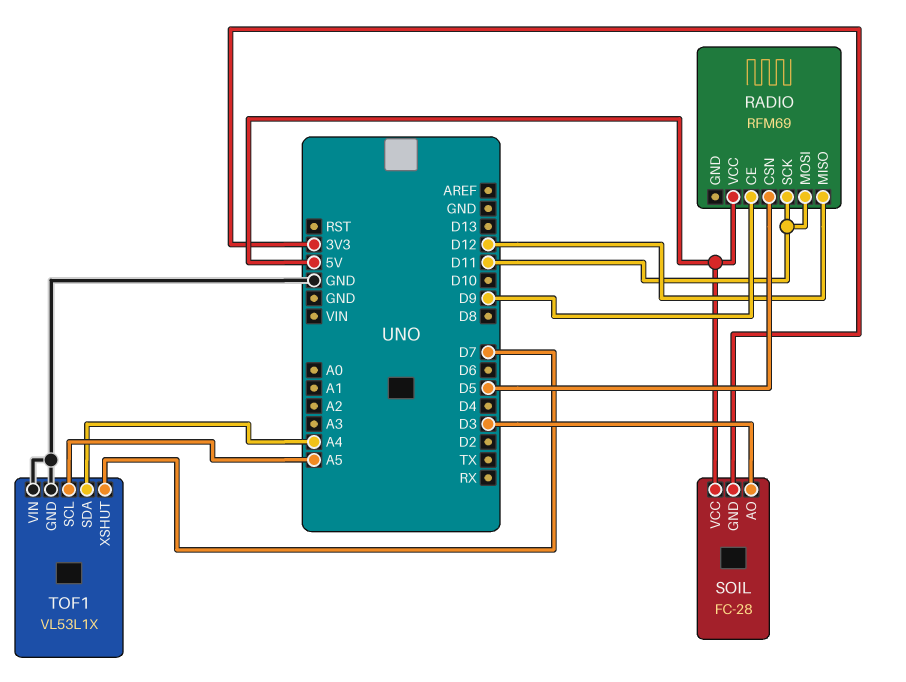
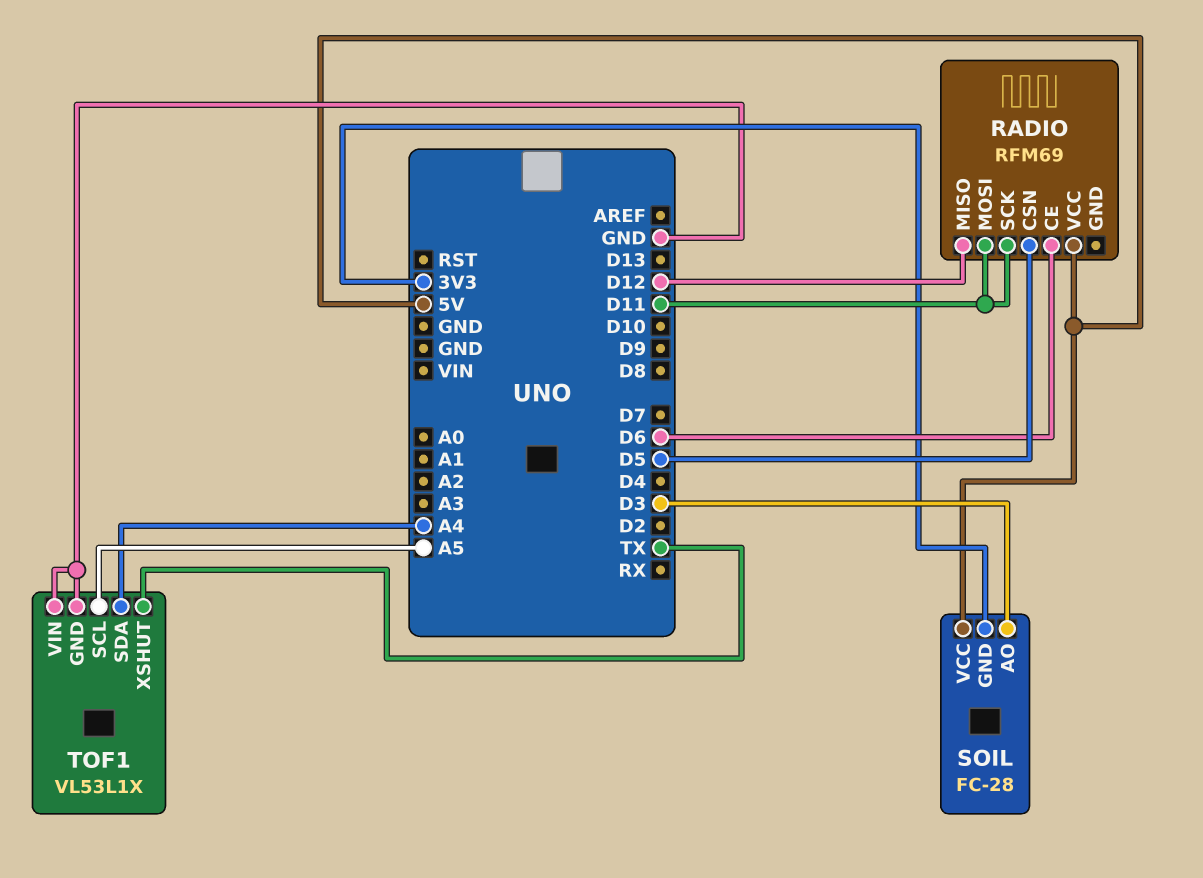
RADIO pin CE: D9 -> D6
TOF1 pin XSHUT: D7 -> TX

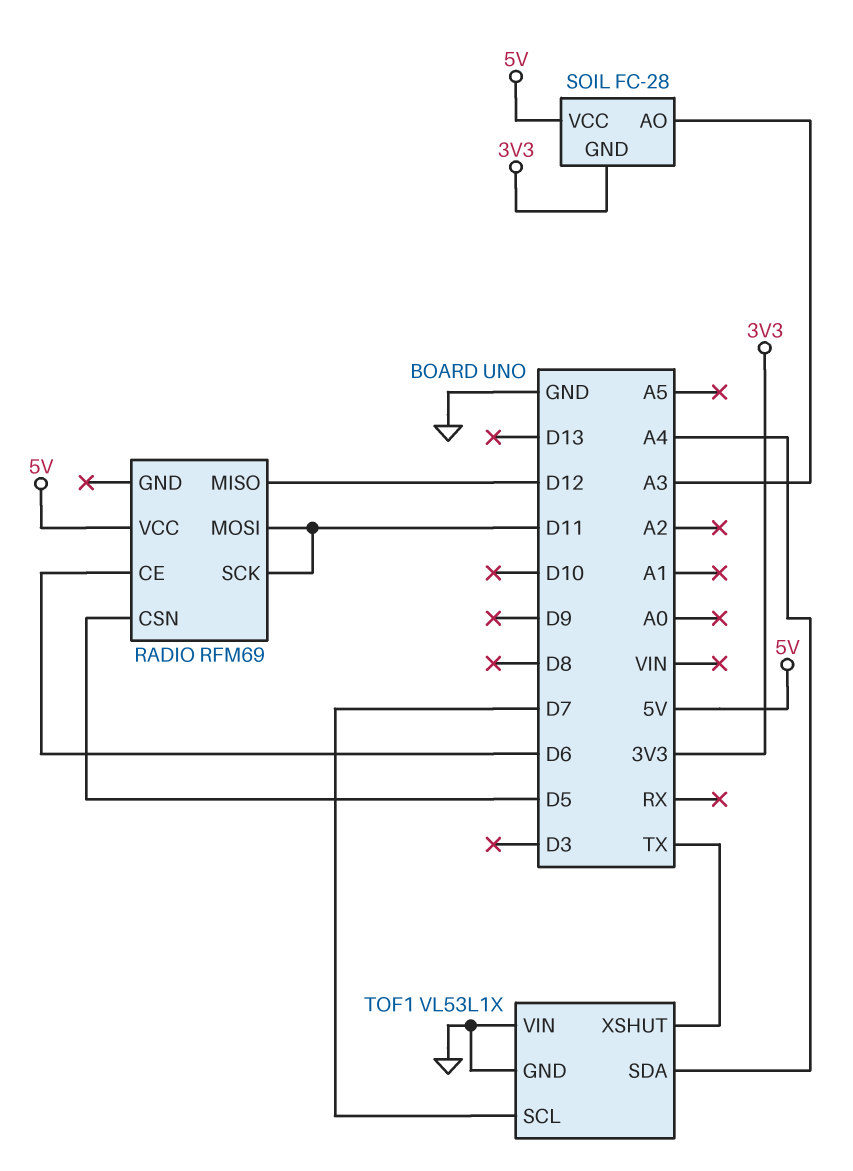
SOIL pin AO: D3 -> A3
TOF1 pin SCL: A5 -> D7

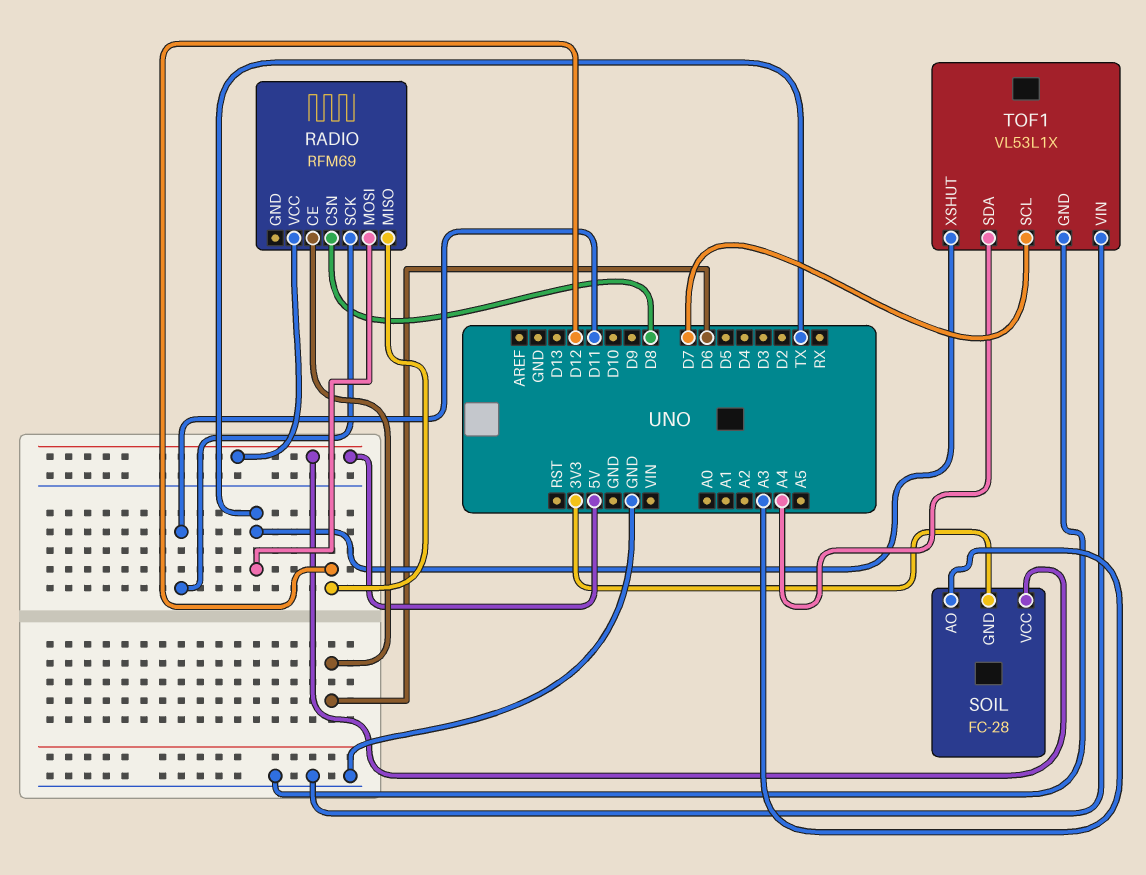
RADIO pin CSN: D5 -> D8
RADIO pin MOSI: D11 -> TX

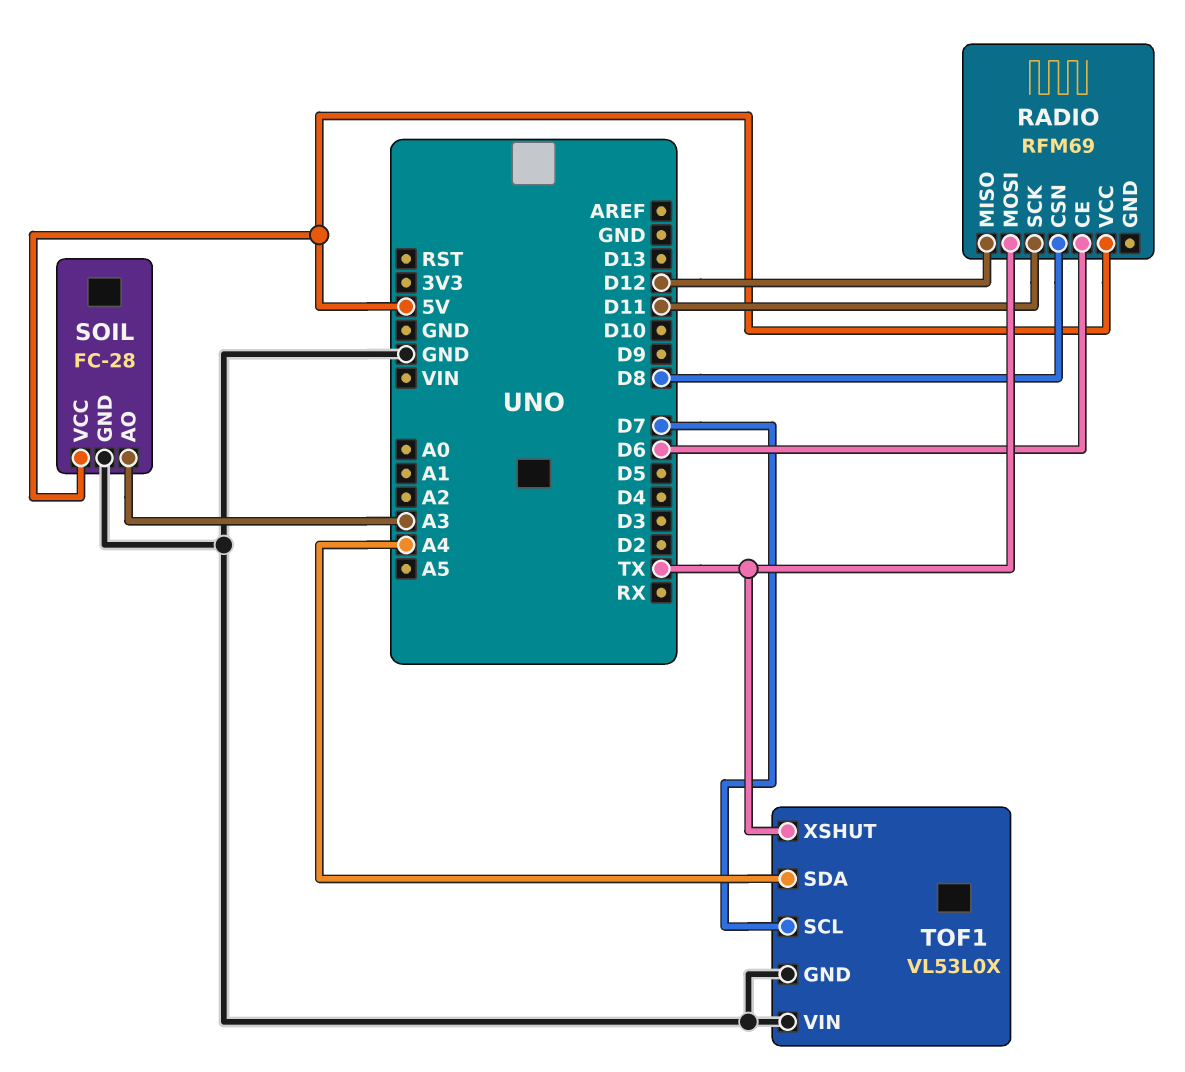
SOIL pin GND: 3V3 -> GND
TOF1: VL53L1X -> VL53L0X

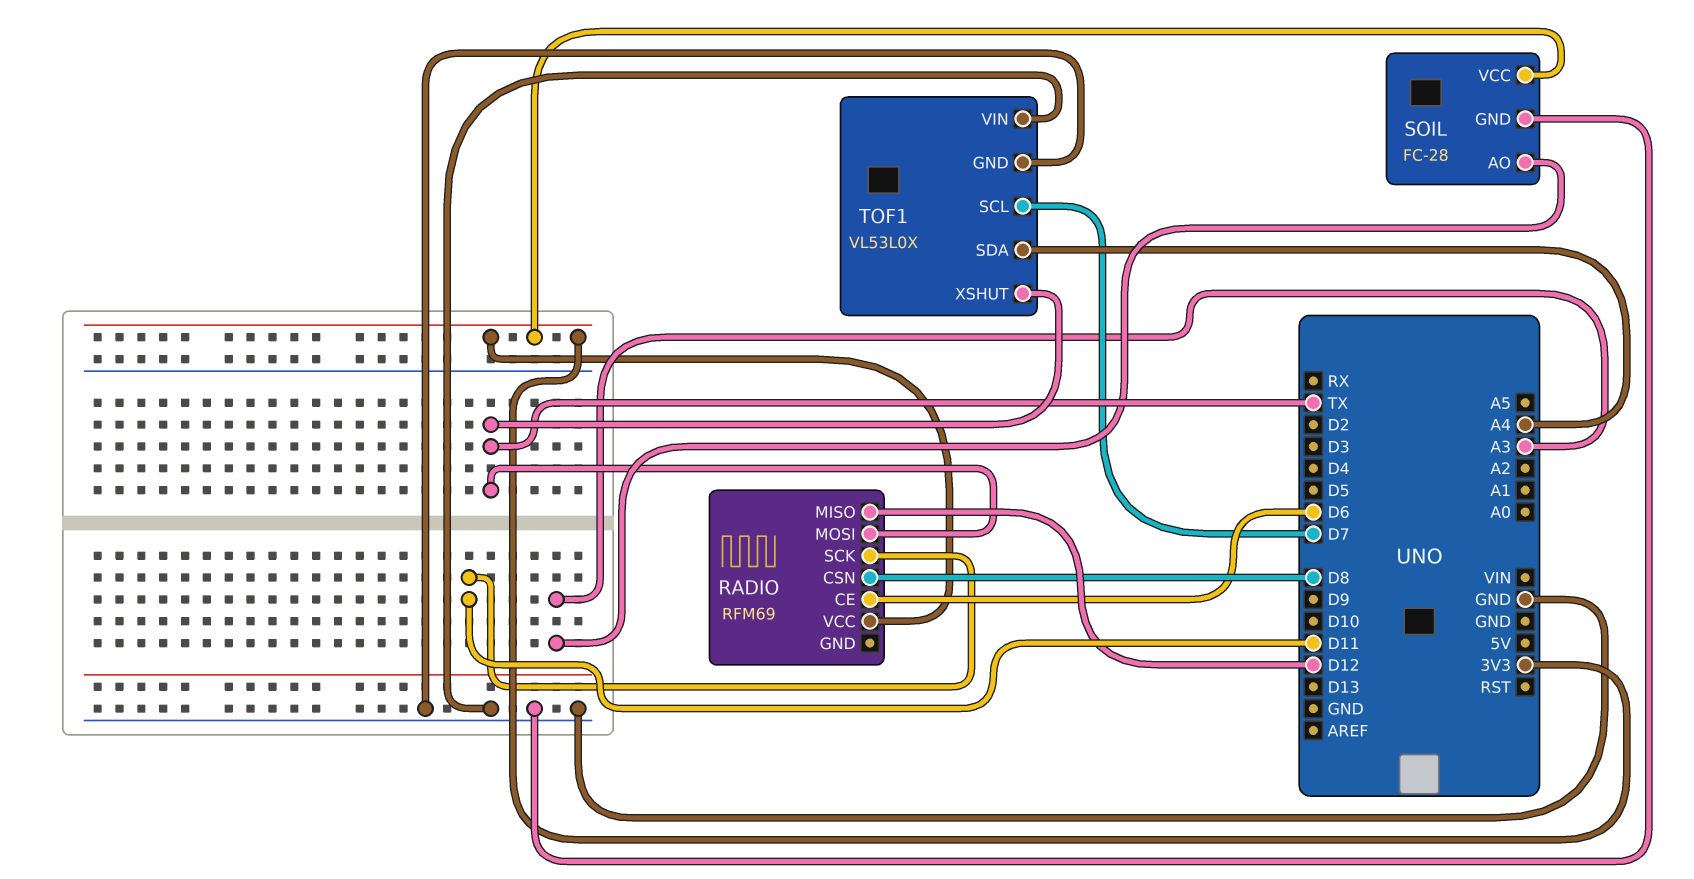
RADIO pin VCC: 5V -> 3V3
SOIL pin VCC: 5V -> 3V3

